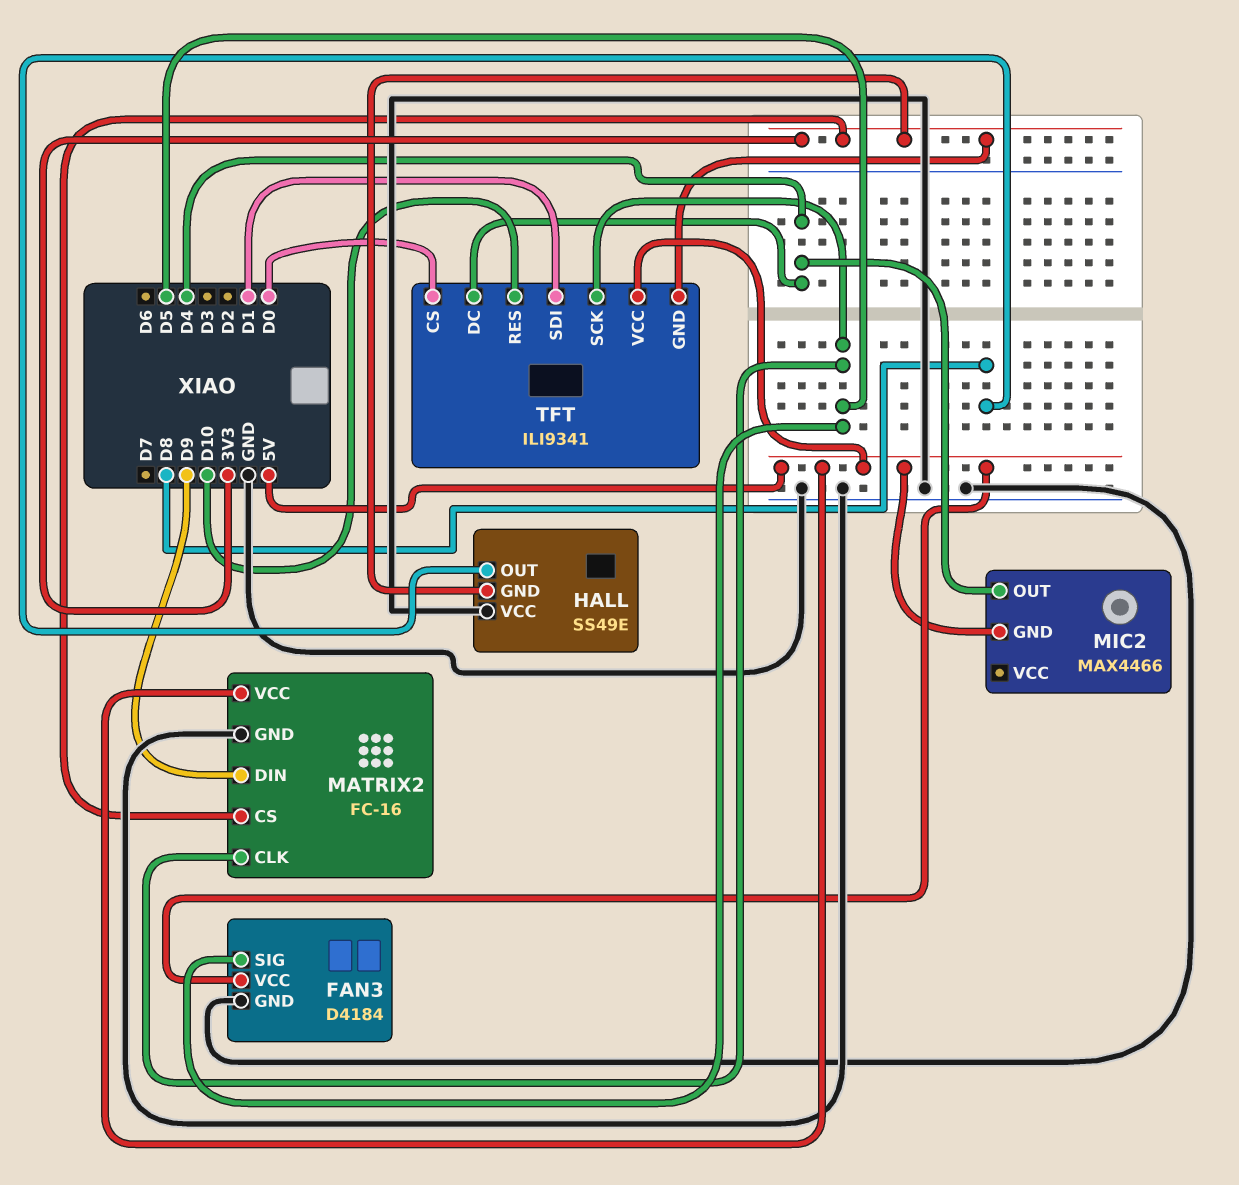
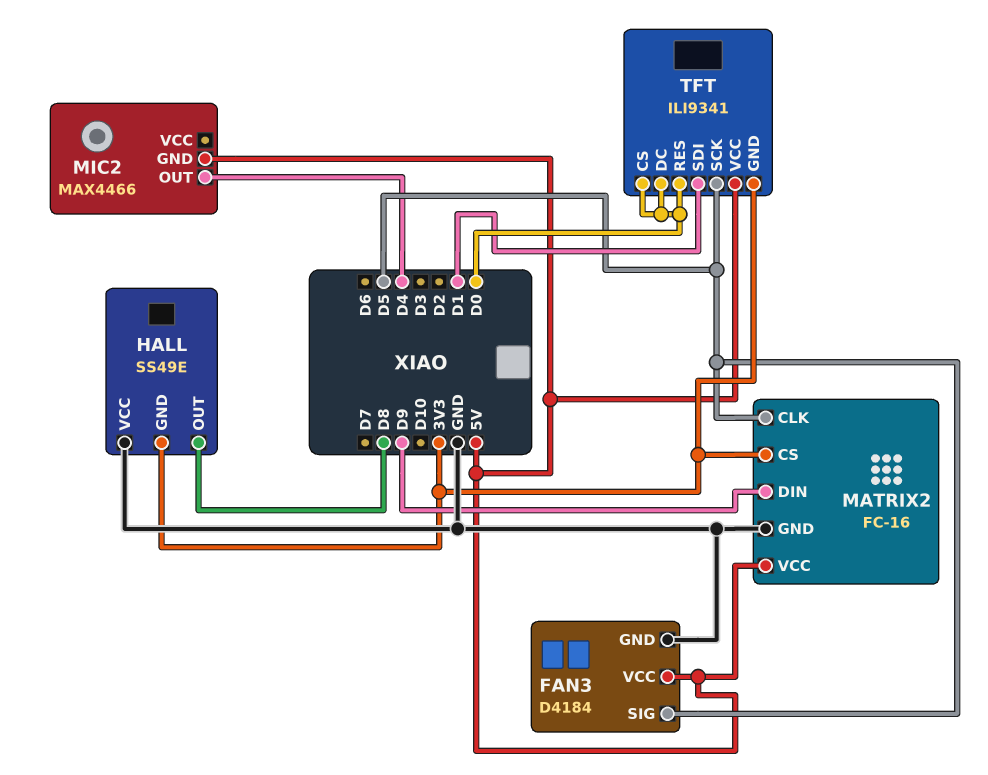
TFT pin DC: D4 -> D0
TFT pin RES: D10 -> D0

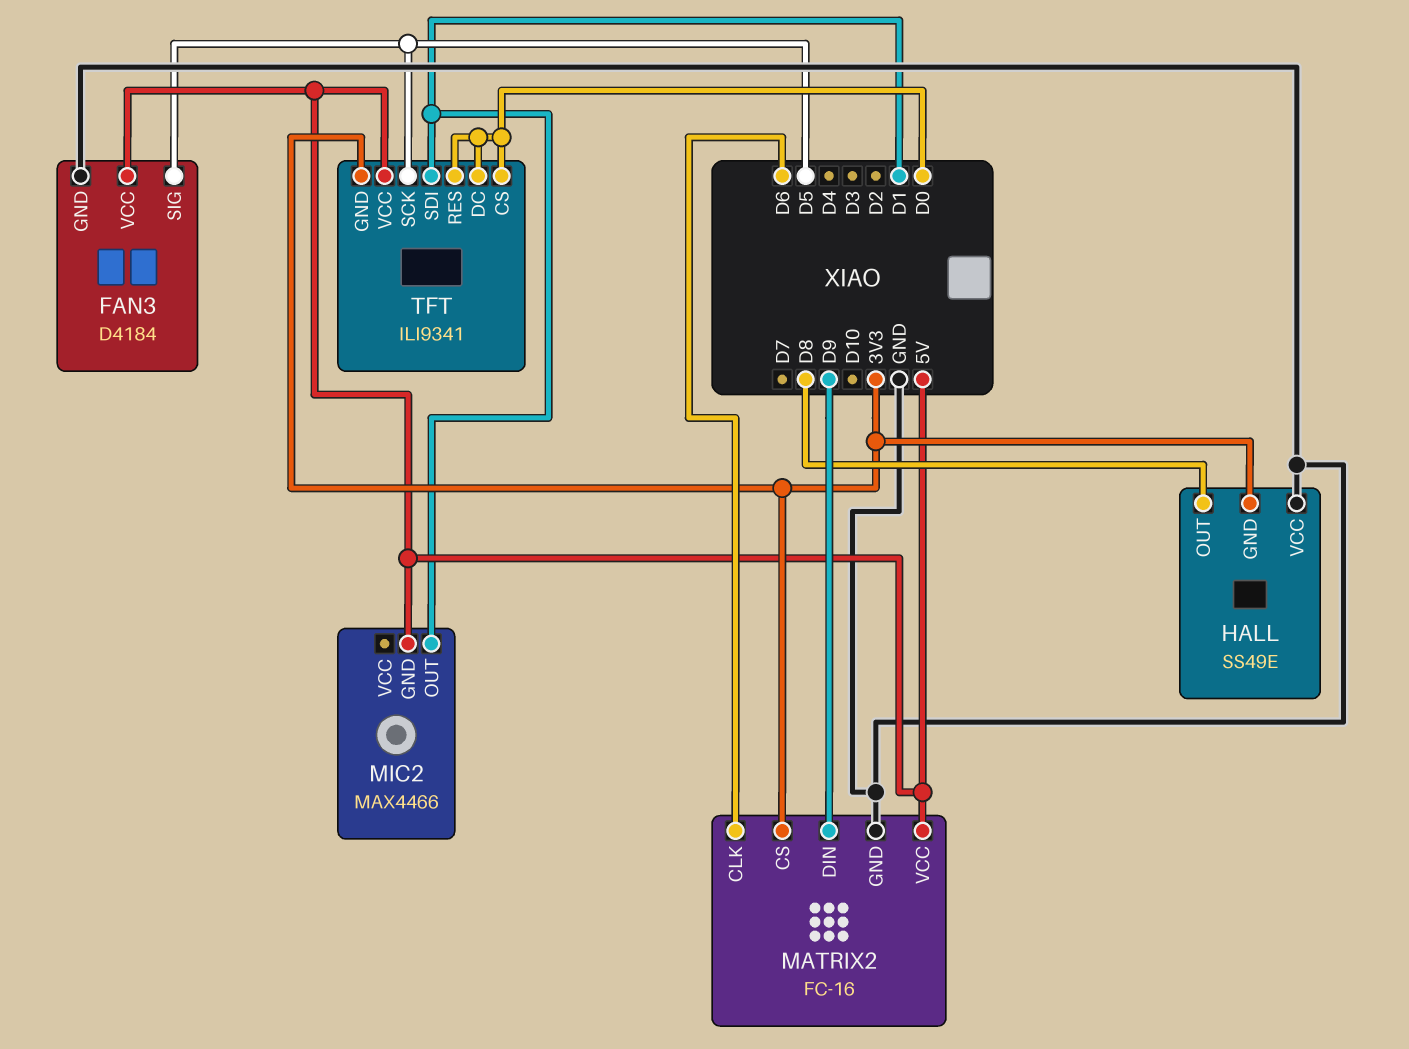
MATRIX2 pin CLK: D5 -> D6
MIC2 pin OUT: D4 -> D1

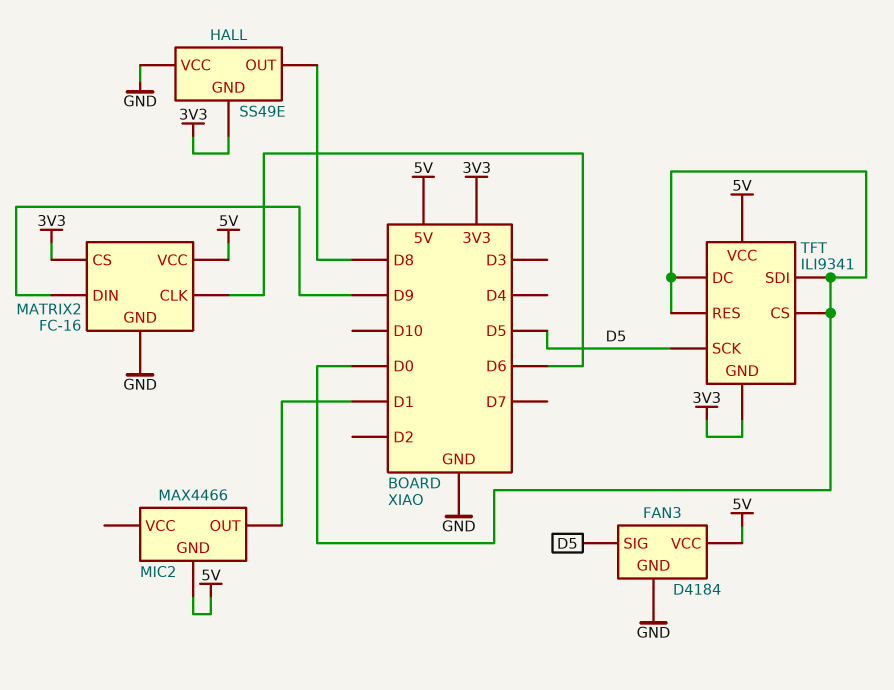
TFT pin SDI: D1 -> D0

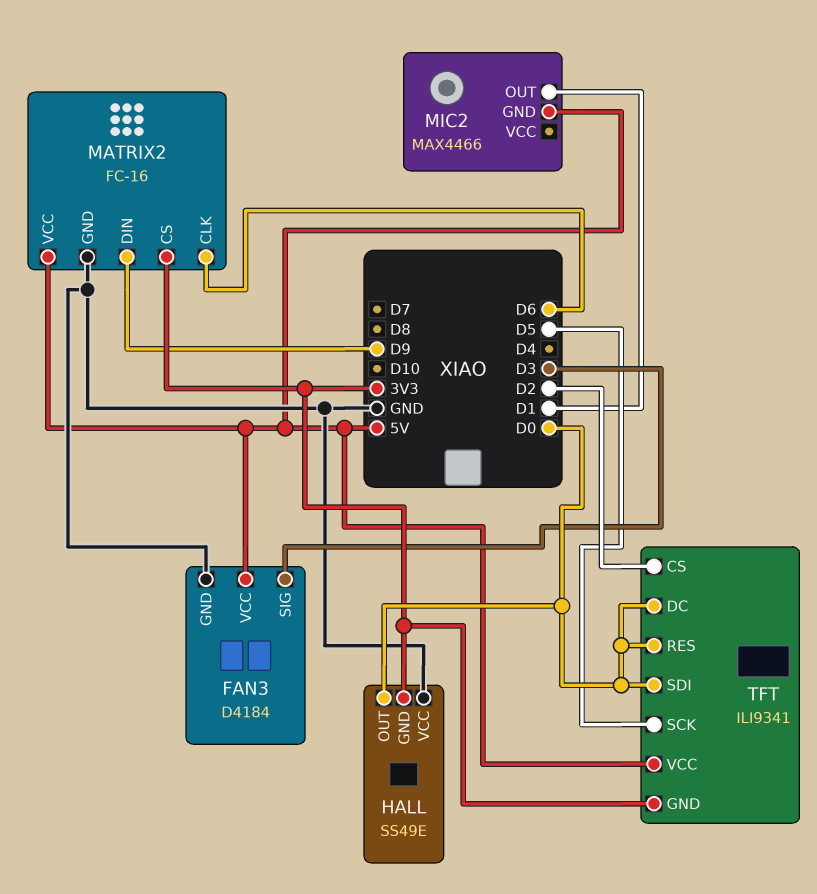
FAN3 pin SIG: D5 -> D3
HALL pin OUT: D8 -> D0
TFT pin CS: D0 -> D2

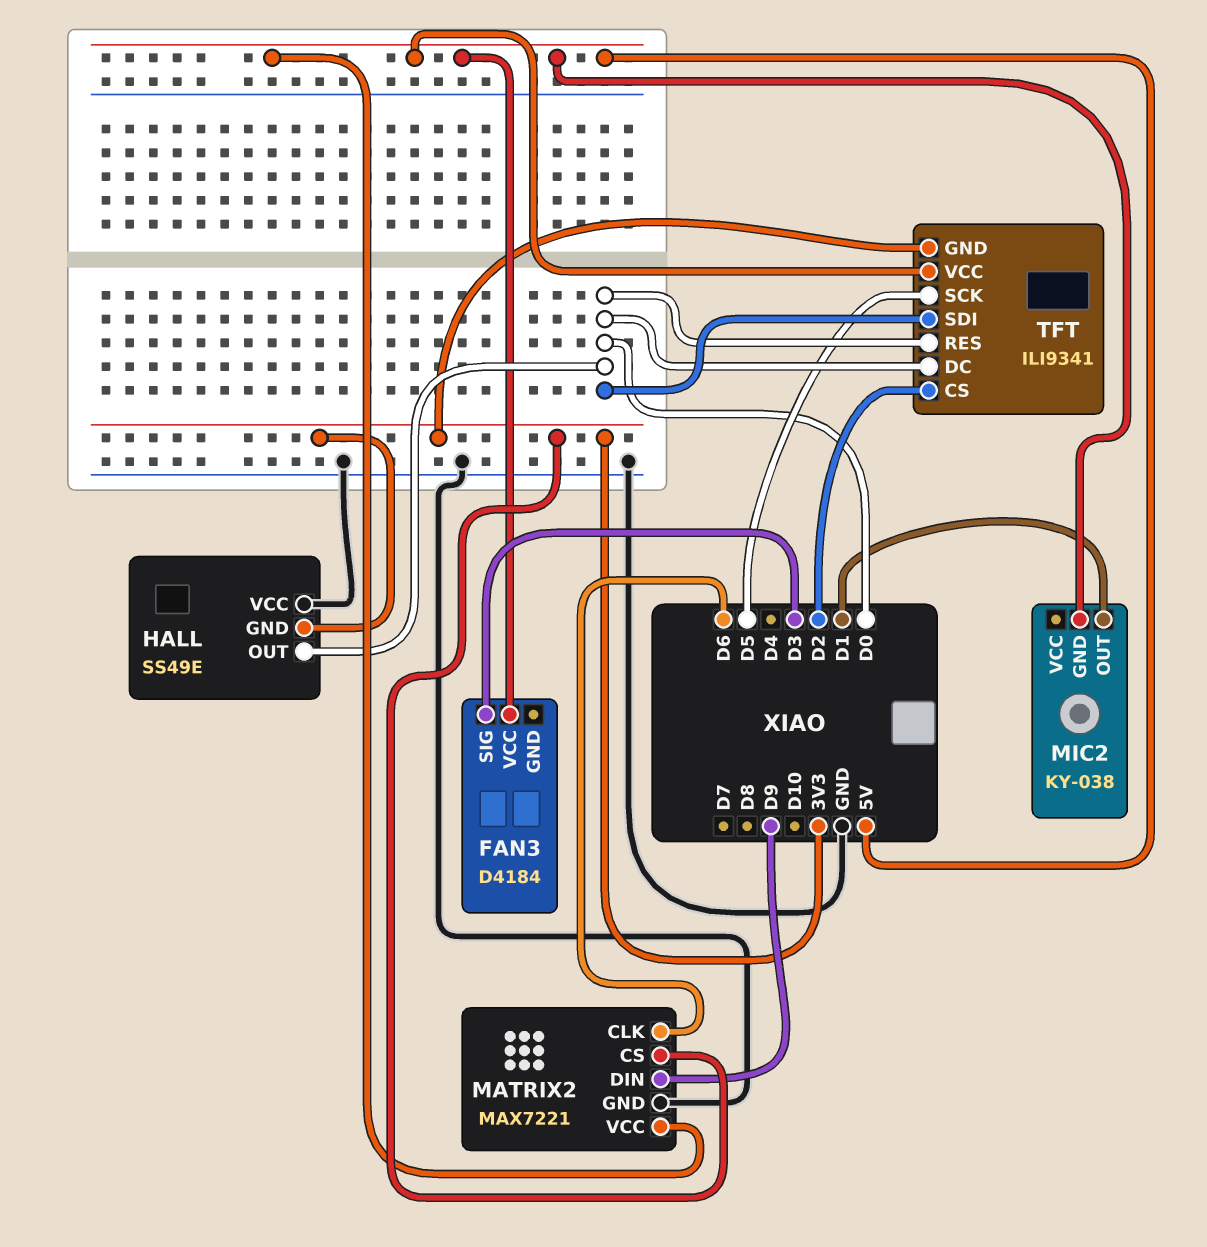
FAN3 pin GND: GND -> none
MATRIX2: FC-16 -> MAX7221
MIC2: MAX4466 -> KY-038

